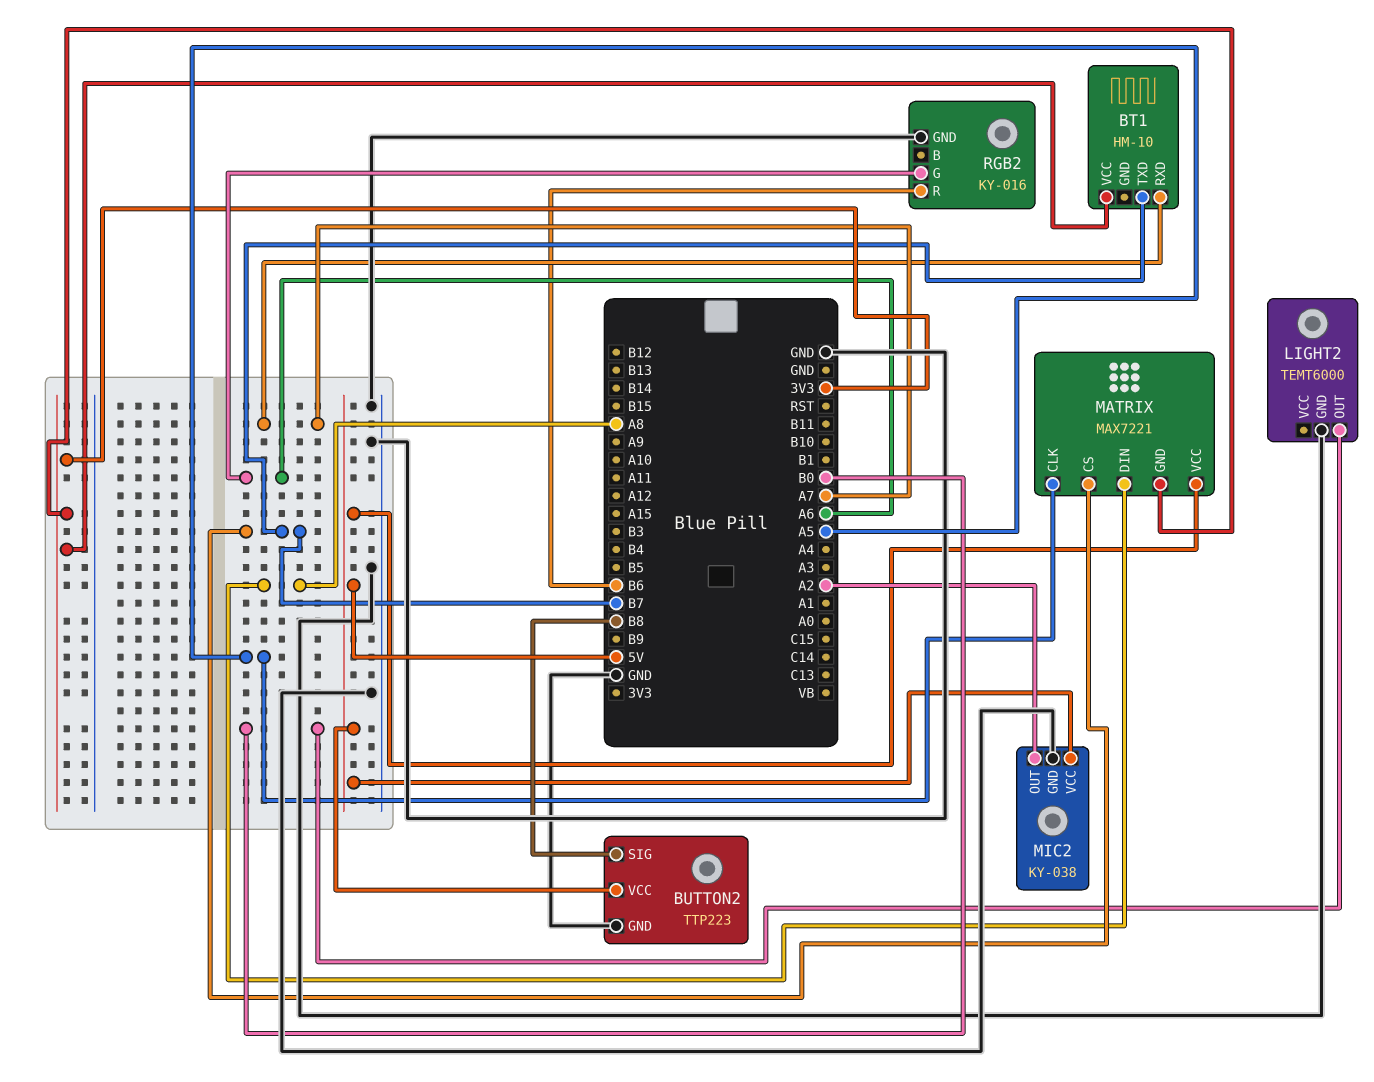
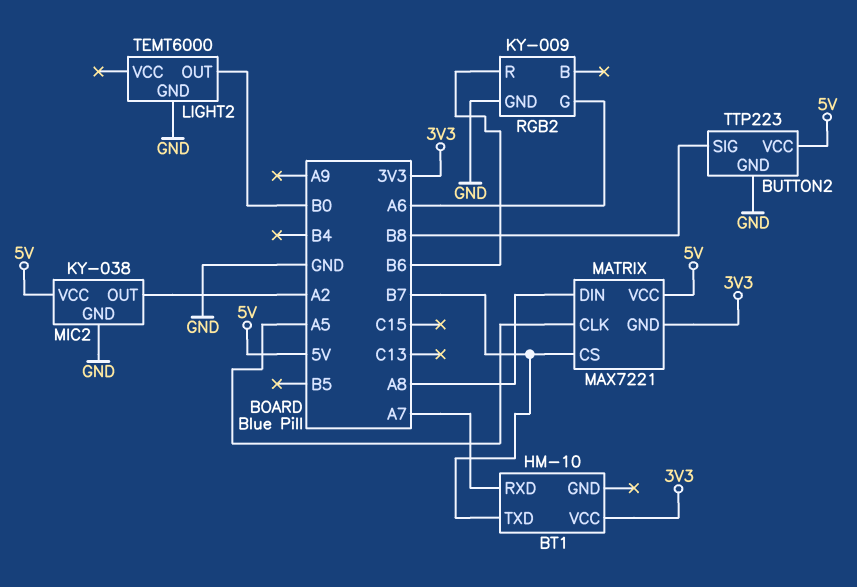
RGB2: KY-016 -> KY-009

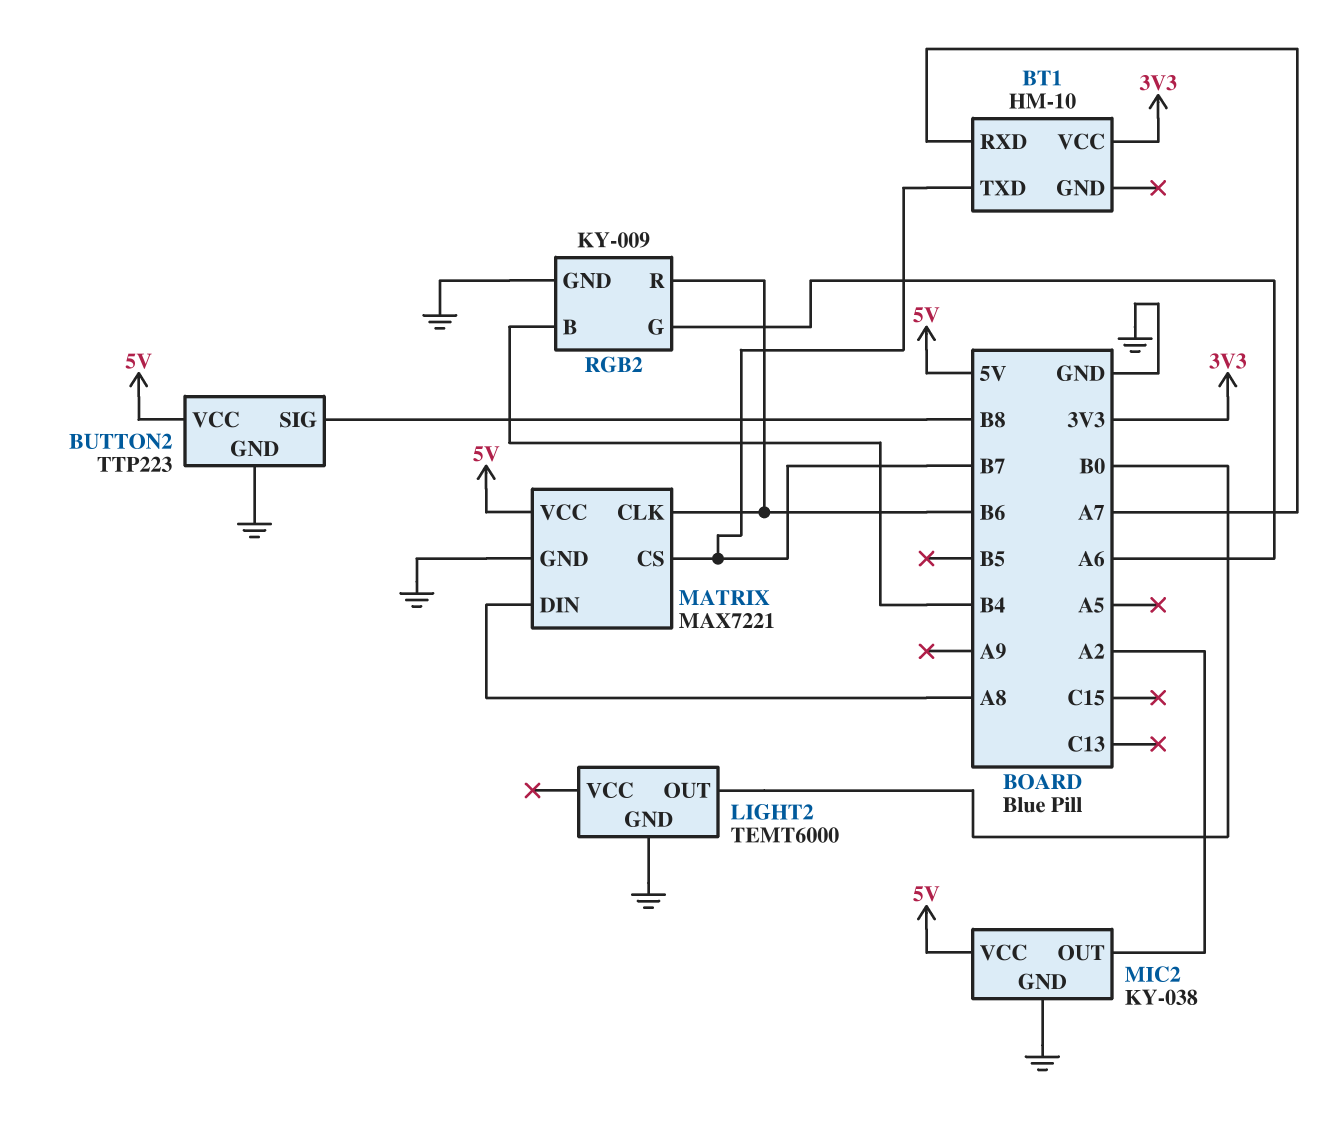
MATRIX pin CLK: A5 -> B6
MATRIX pin GND: 3V3 -> GND
RGB2 pin B: none -> B4

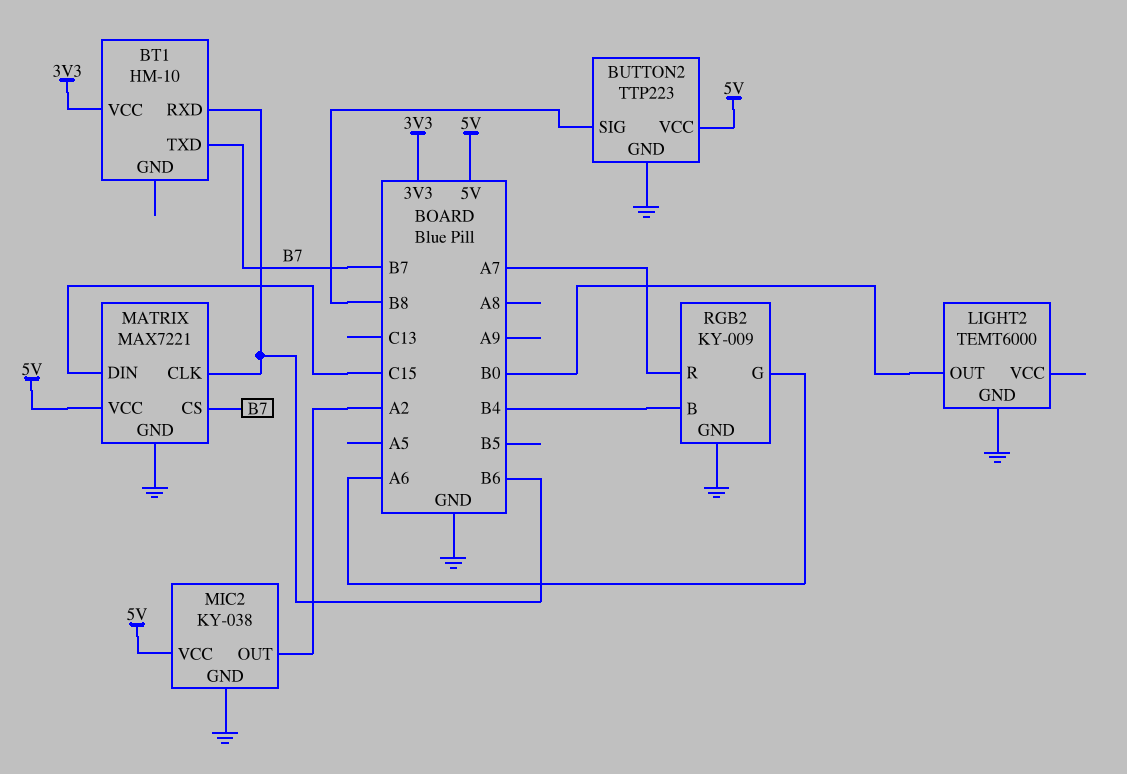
BT1 pin RXD: A7 -> B6
MATRIX pin DIN: A8 -> C15
RGB2 pin R: B6 -> A7

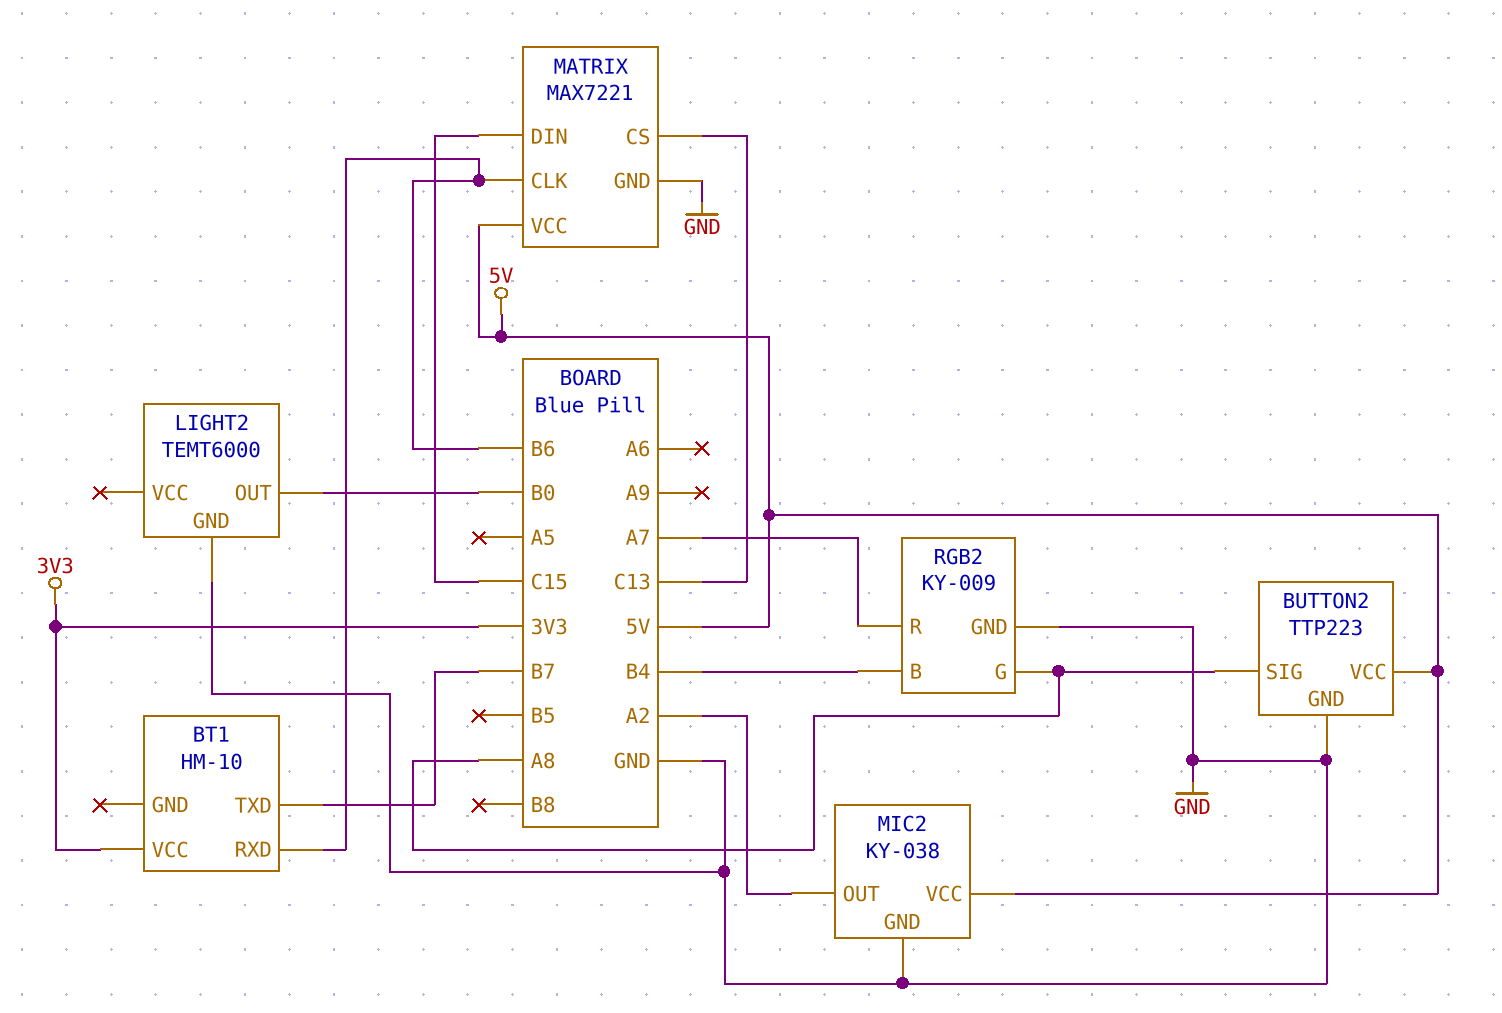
BUTTON2 pin SIG: B8 -> A8
MATRIX pin CS: B7 -> C13
RGB2 pin G: A6 -> A8

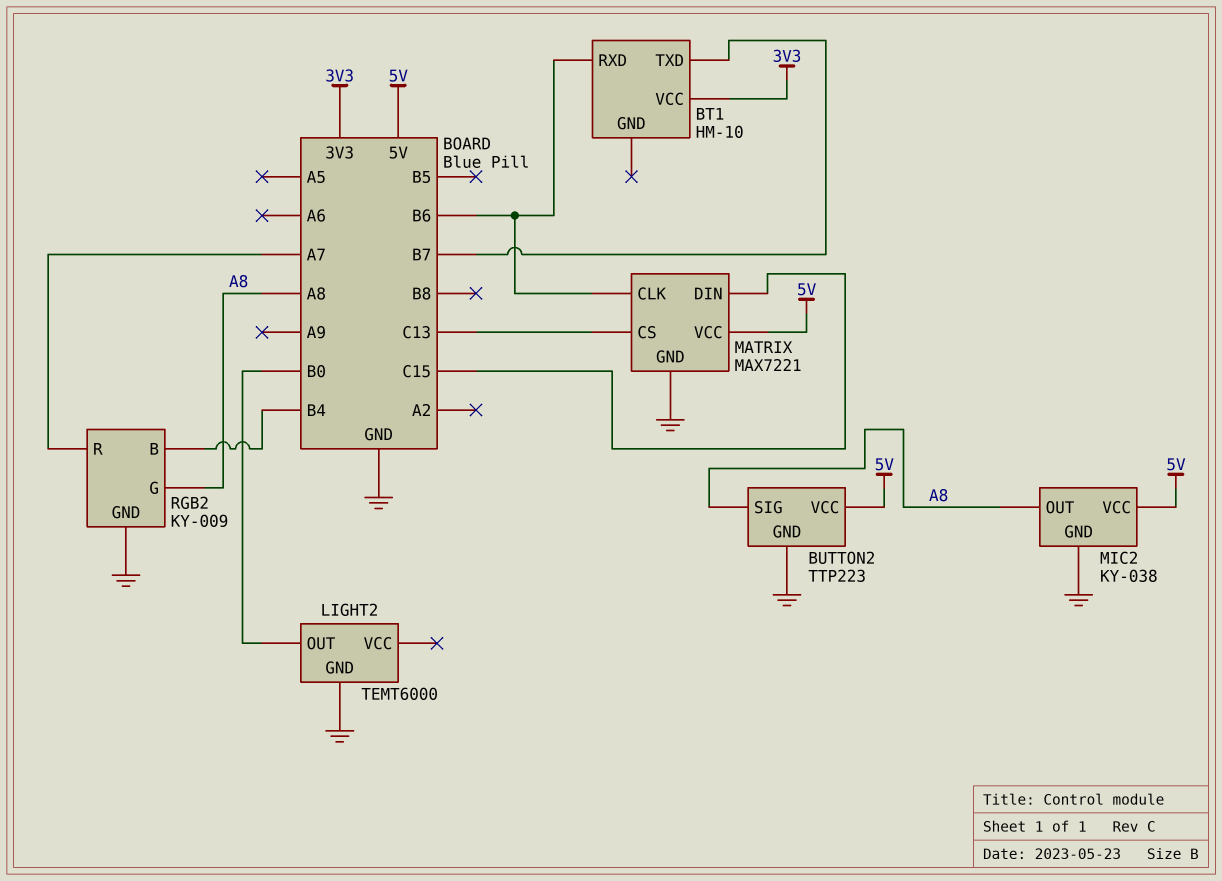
MIC2 pin OUT: A2 -> A8

